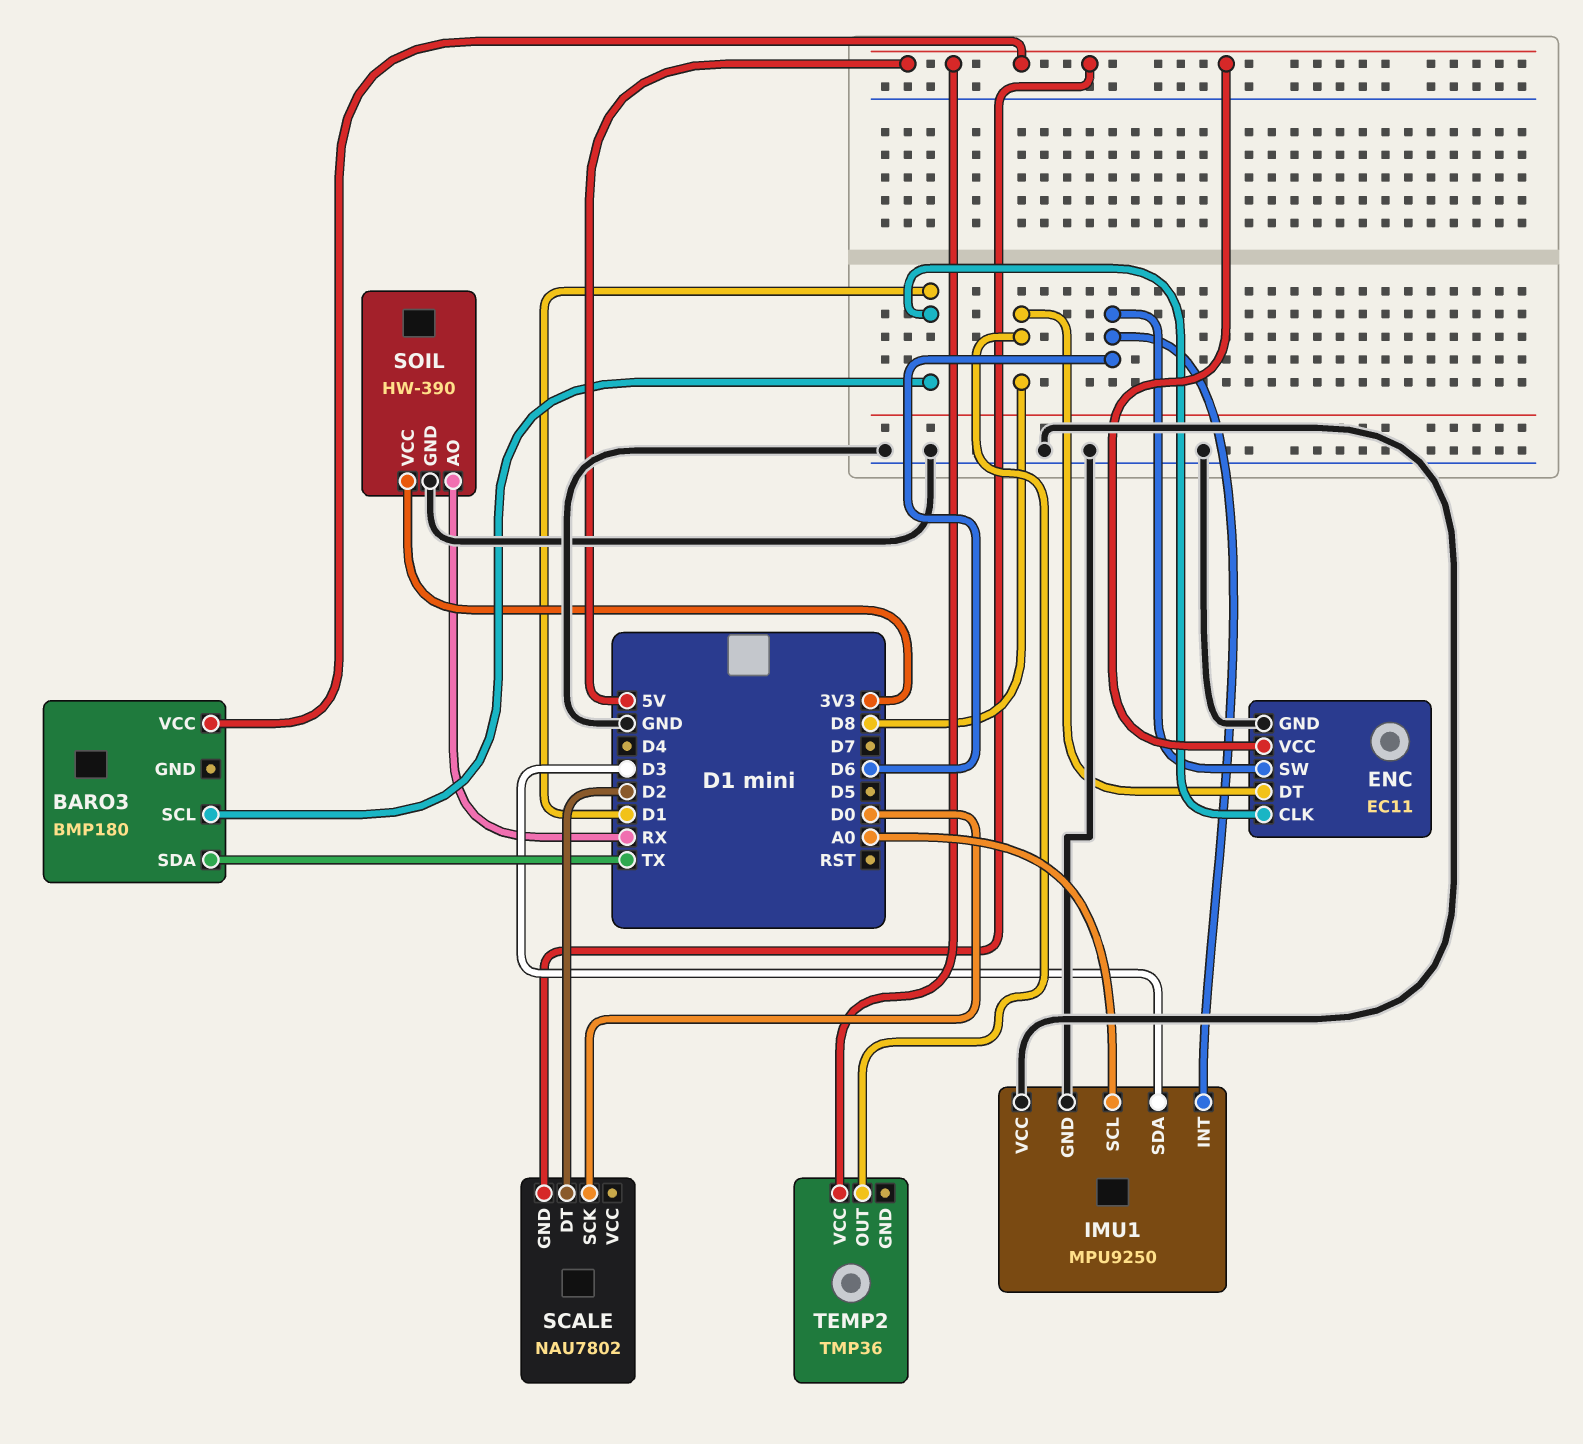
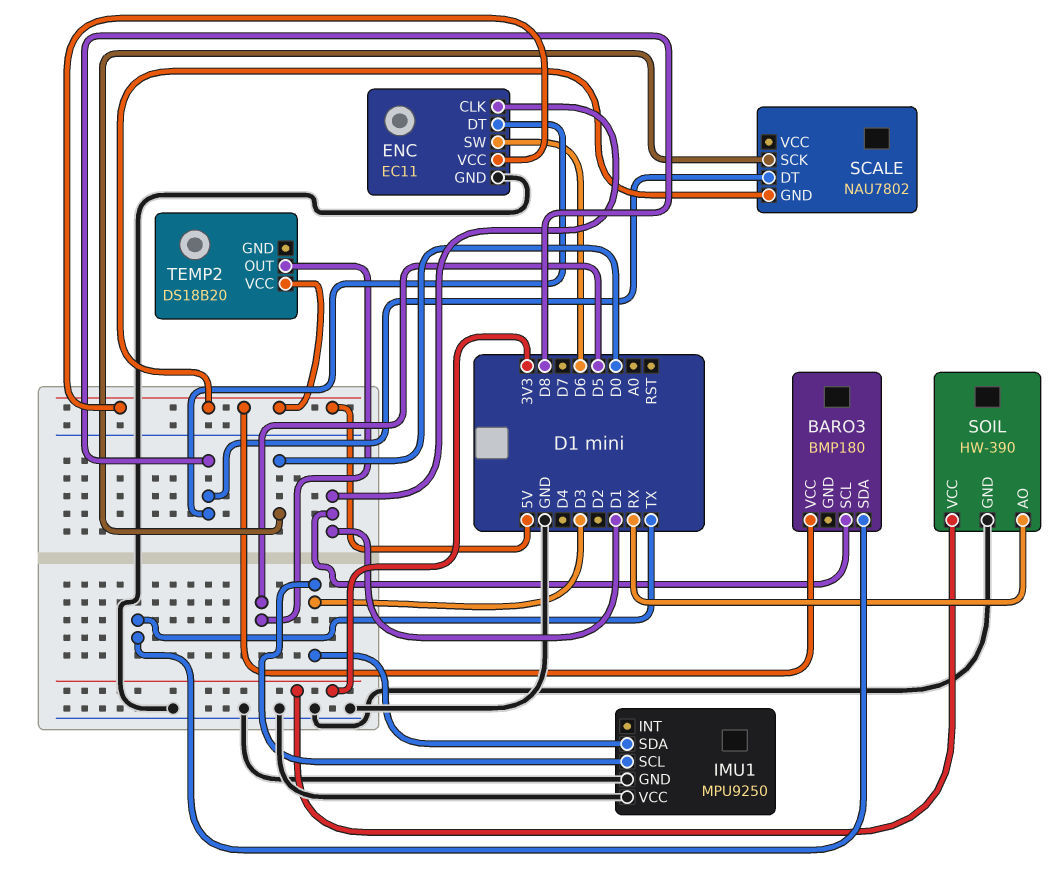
IMU1 pin INT: D6 -> none
IMU1 pin SCL: A0 -> D3
SCALE pin DT: D2 -> D8
TEMP2: TMP36 -> DS18B20
TEMP2 pin OUT: D8 -> D5

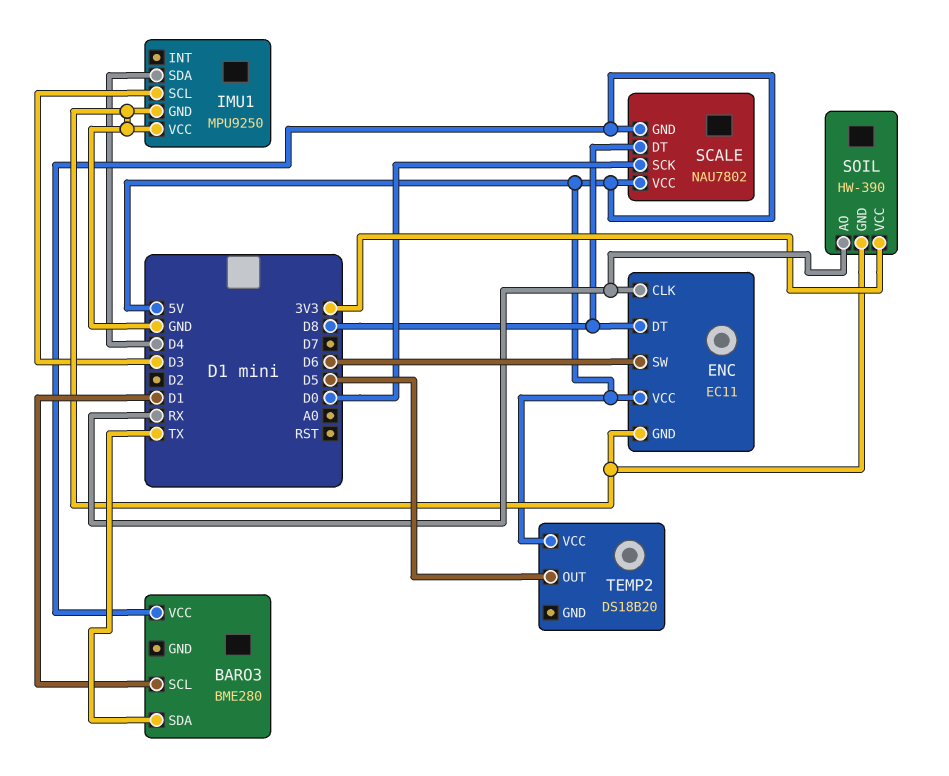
BARO3: BMP180 -> BME280
ENC pin CLK: D1 -> RX
IMU1 pin SDA: D3 -> D4
SCALE pin VCC: none -> 5V

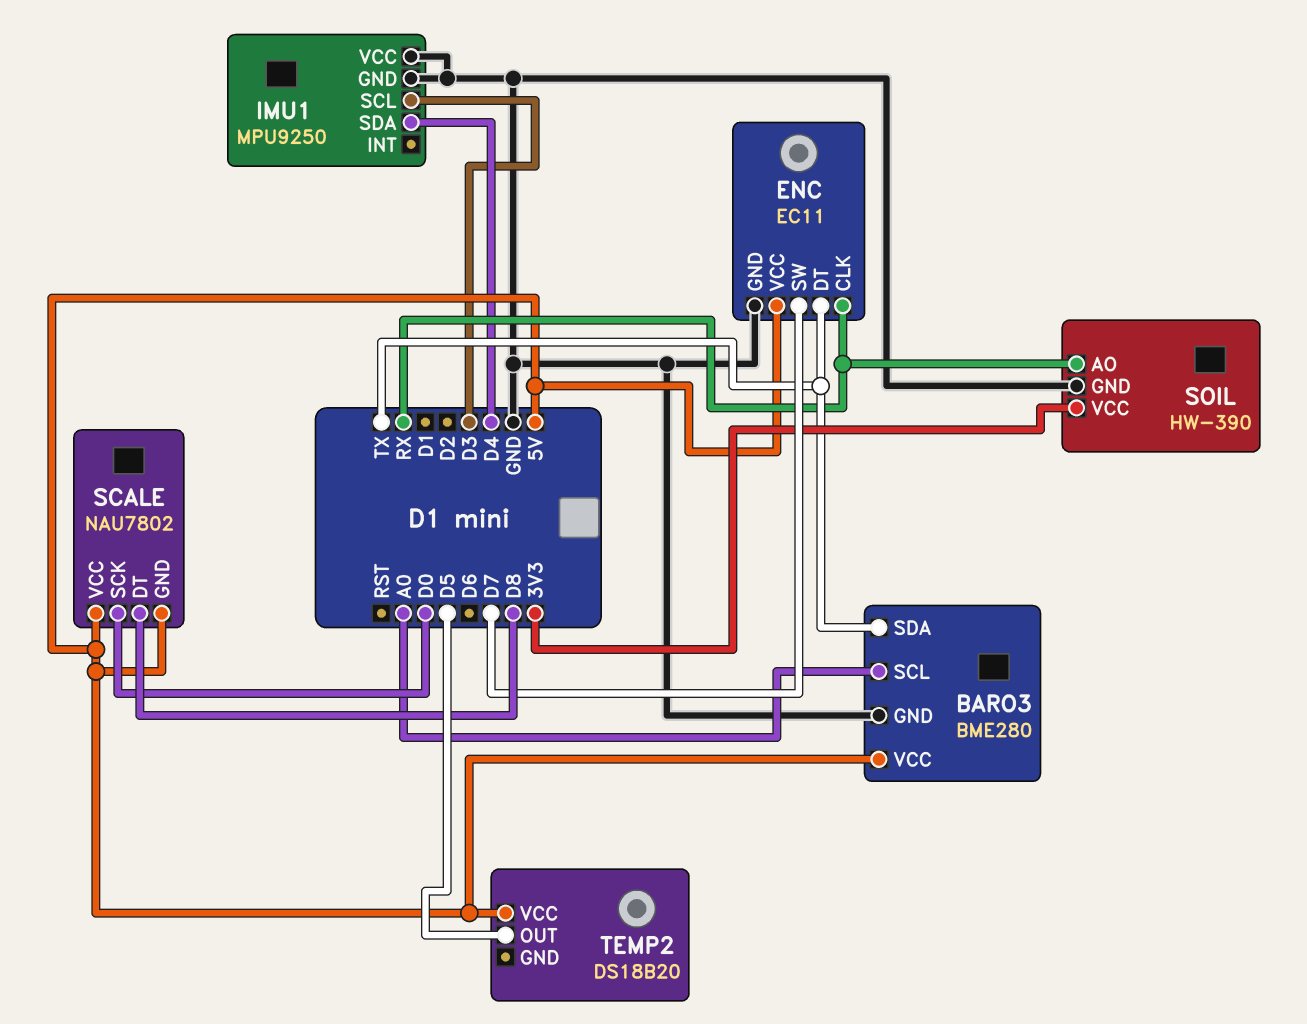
BARO3 pin GND: none -> GND
BARO3 pin SCL: D1 -> A0
ENC pin DT: D8 -> TX
ENC pin SW: D6 -> D7

